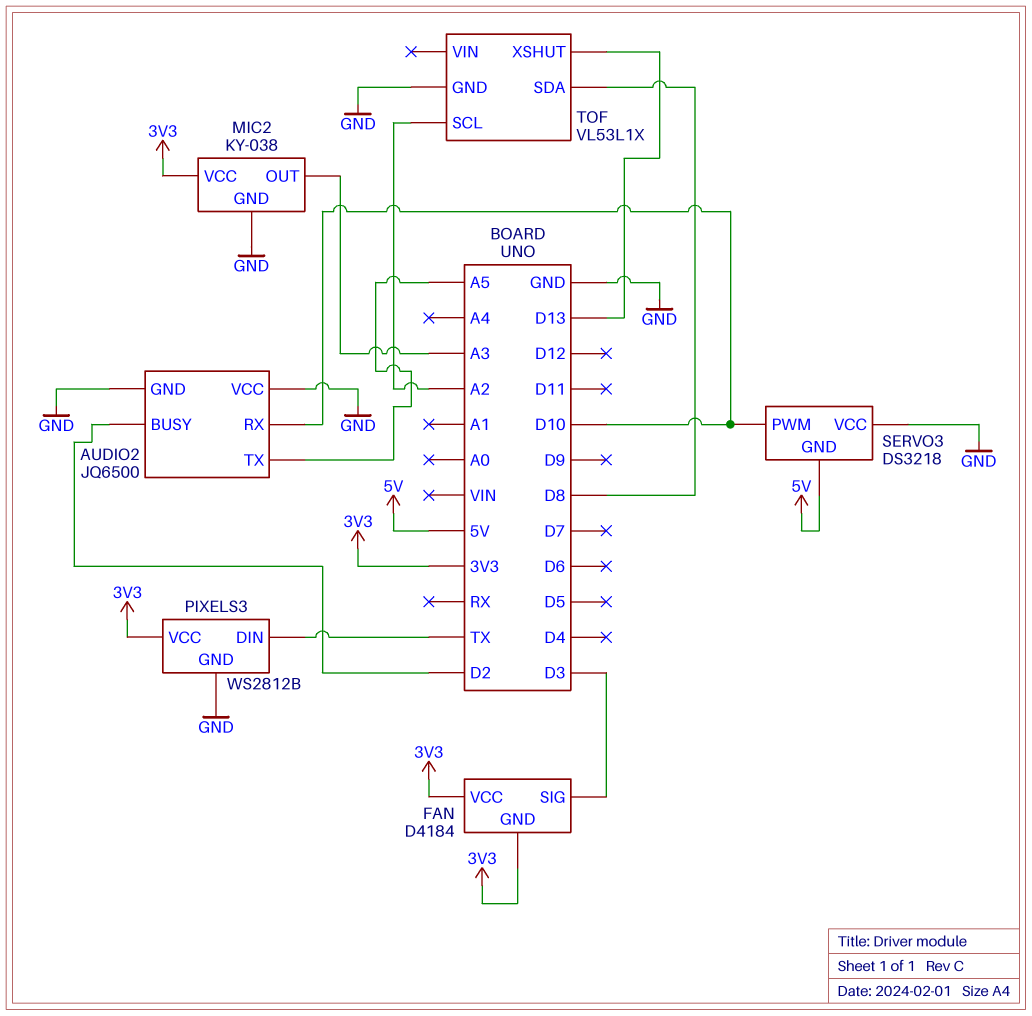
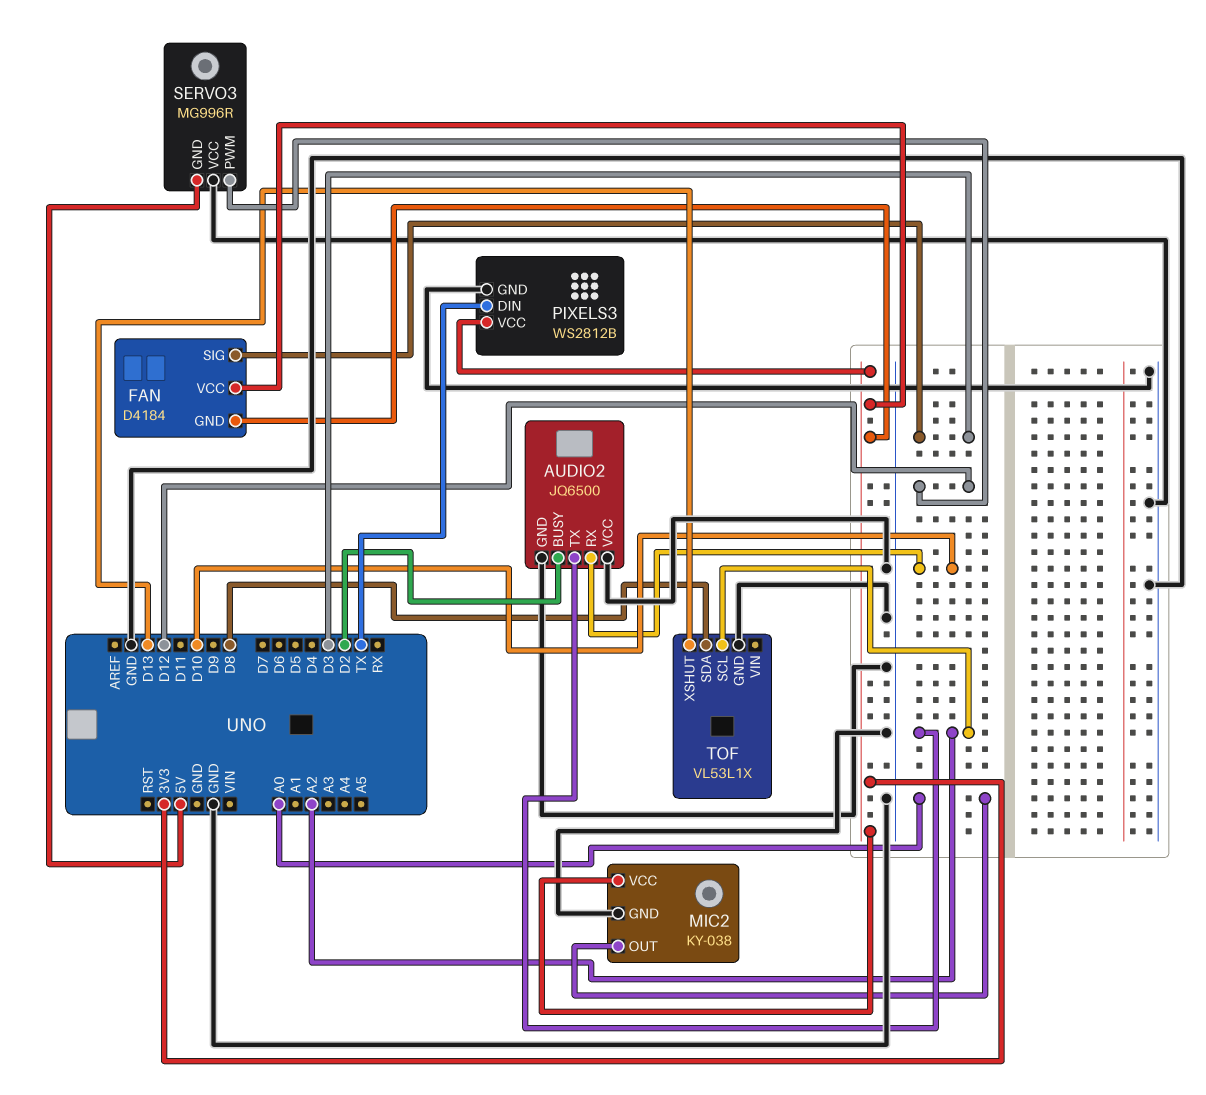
AUDIO2 pin TX: A5 -> A2
MIC2 pin OUT: A3 -> A0
SERVO3: DS3218 -> MG996R
SERVO3 pin PWM: D10 -> D12

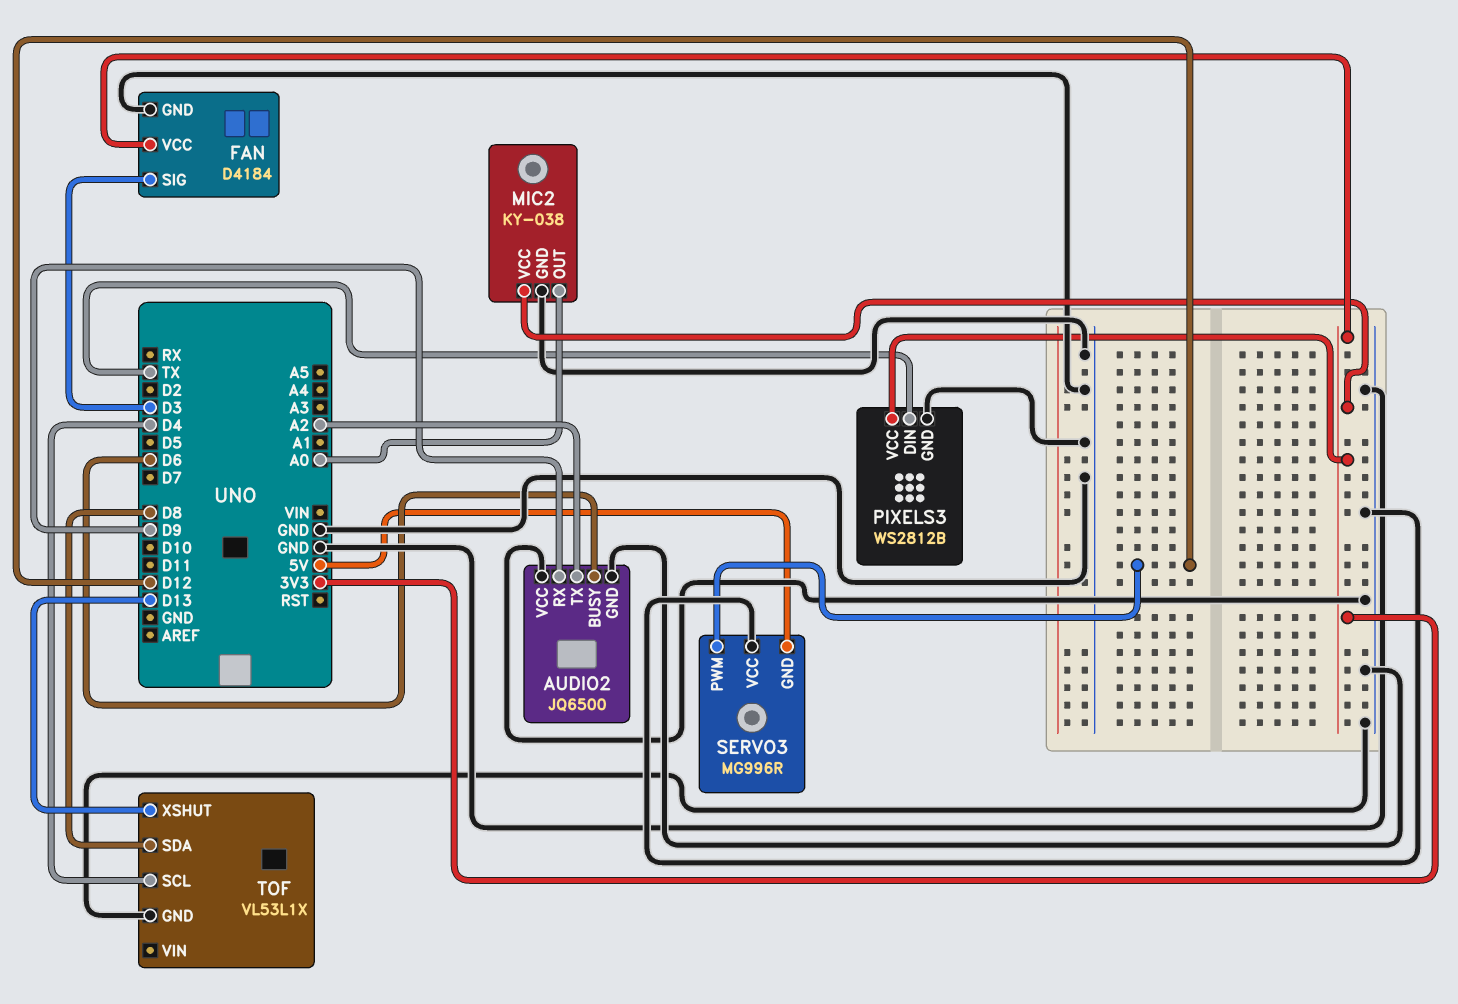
AUDIO2 pin BUSY: D2 -> D6
AUDIO2 pin RX: D10 -> D9
FAN pin GND: 3V3 -> GND
TOF pin SCL: A2 -> D4

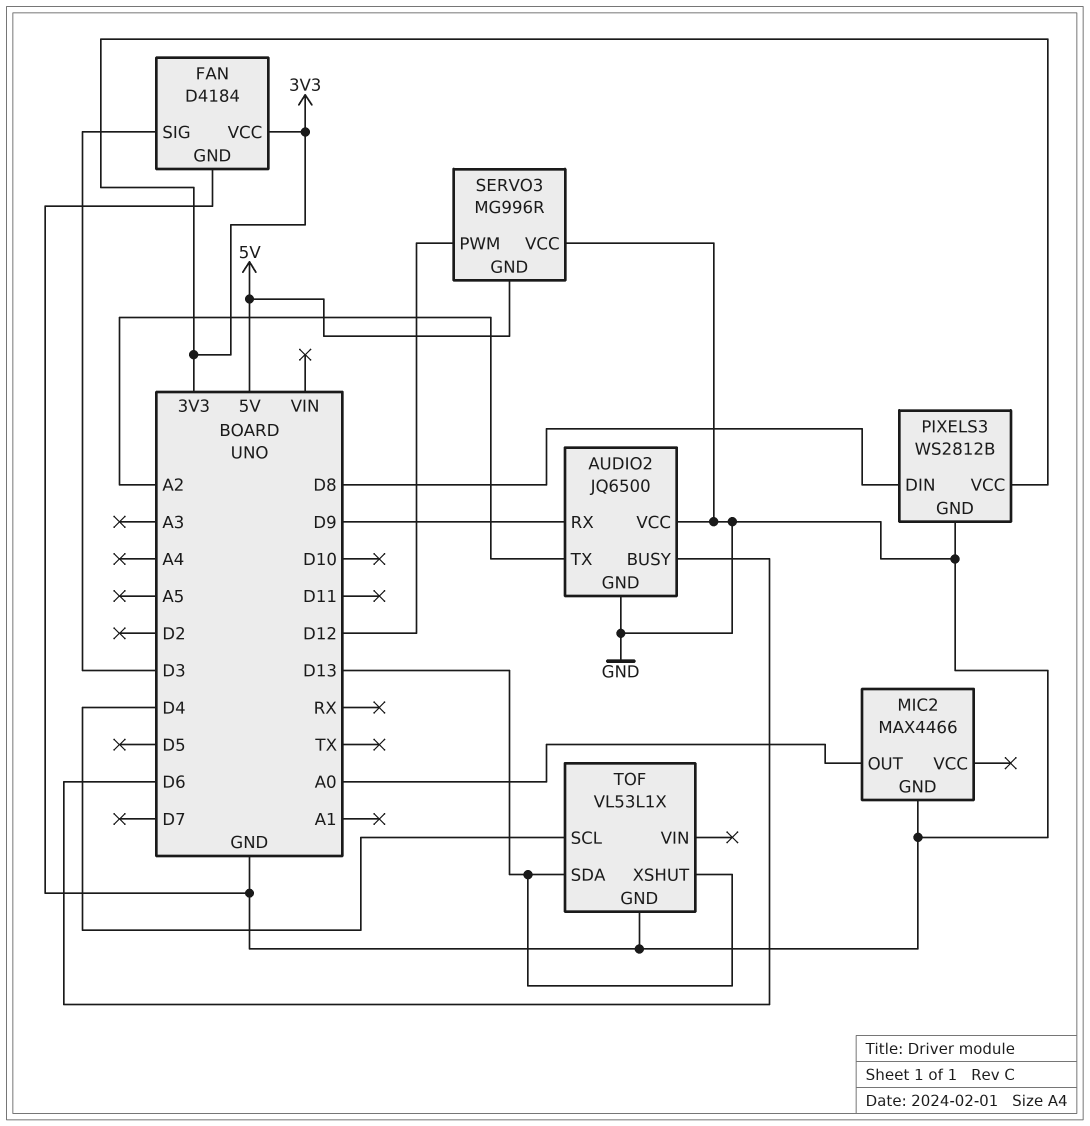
MIC2: KY-038 -> MAX4466
MIC2 pin VCC: 3V3 -> none
PIXELS3 pin DIN: TX -> D8
TOF pin SDA: D8 -> D13

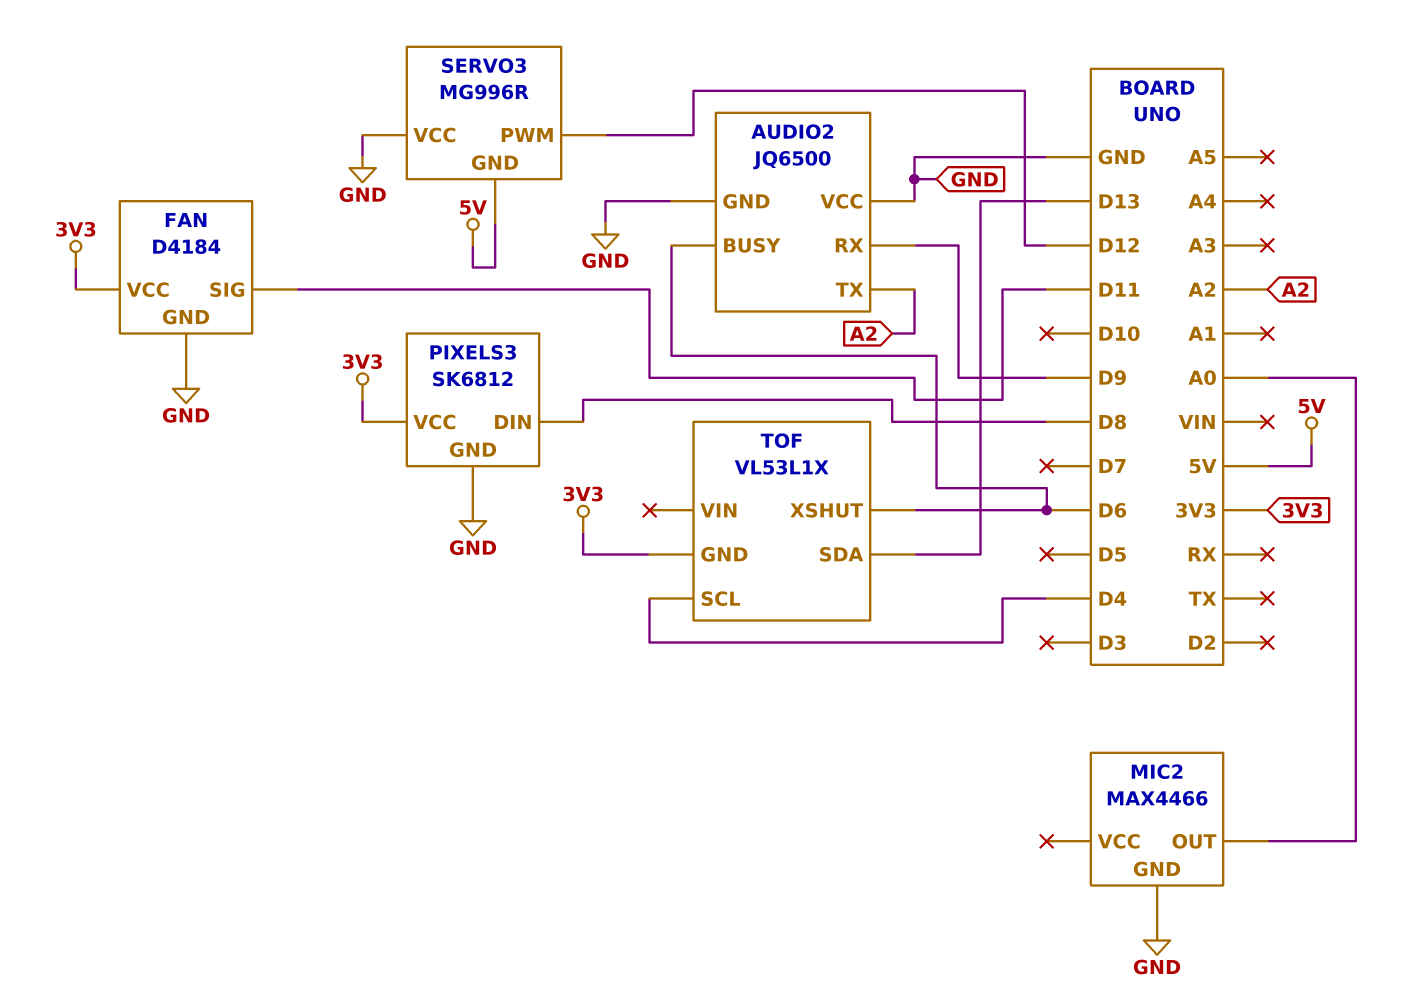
FAN pin SIG: D3 -> D11
PIXELS3: WS2812B -> SK6812
TOF pin GND: GND -> 3V3
TOF pin XSHUT: D13 -> D6

